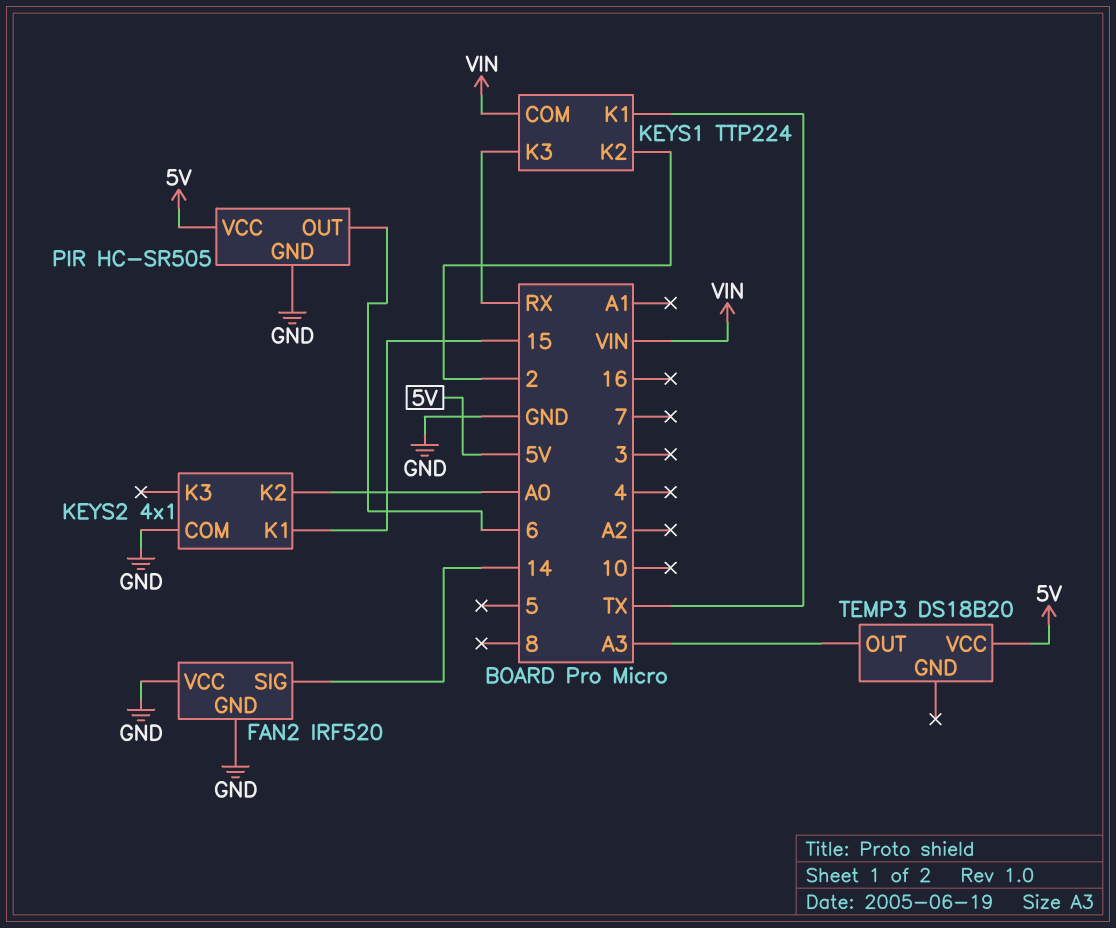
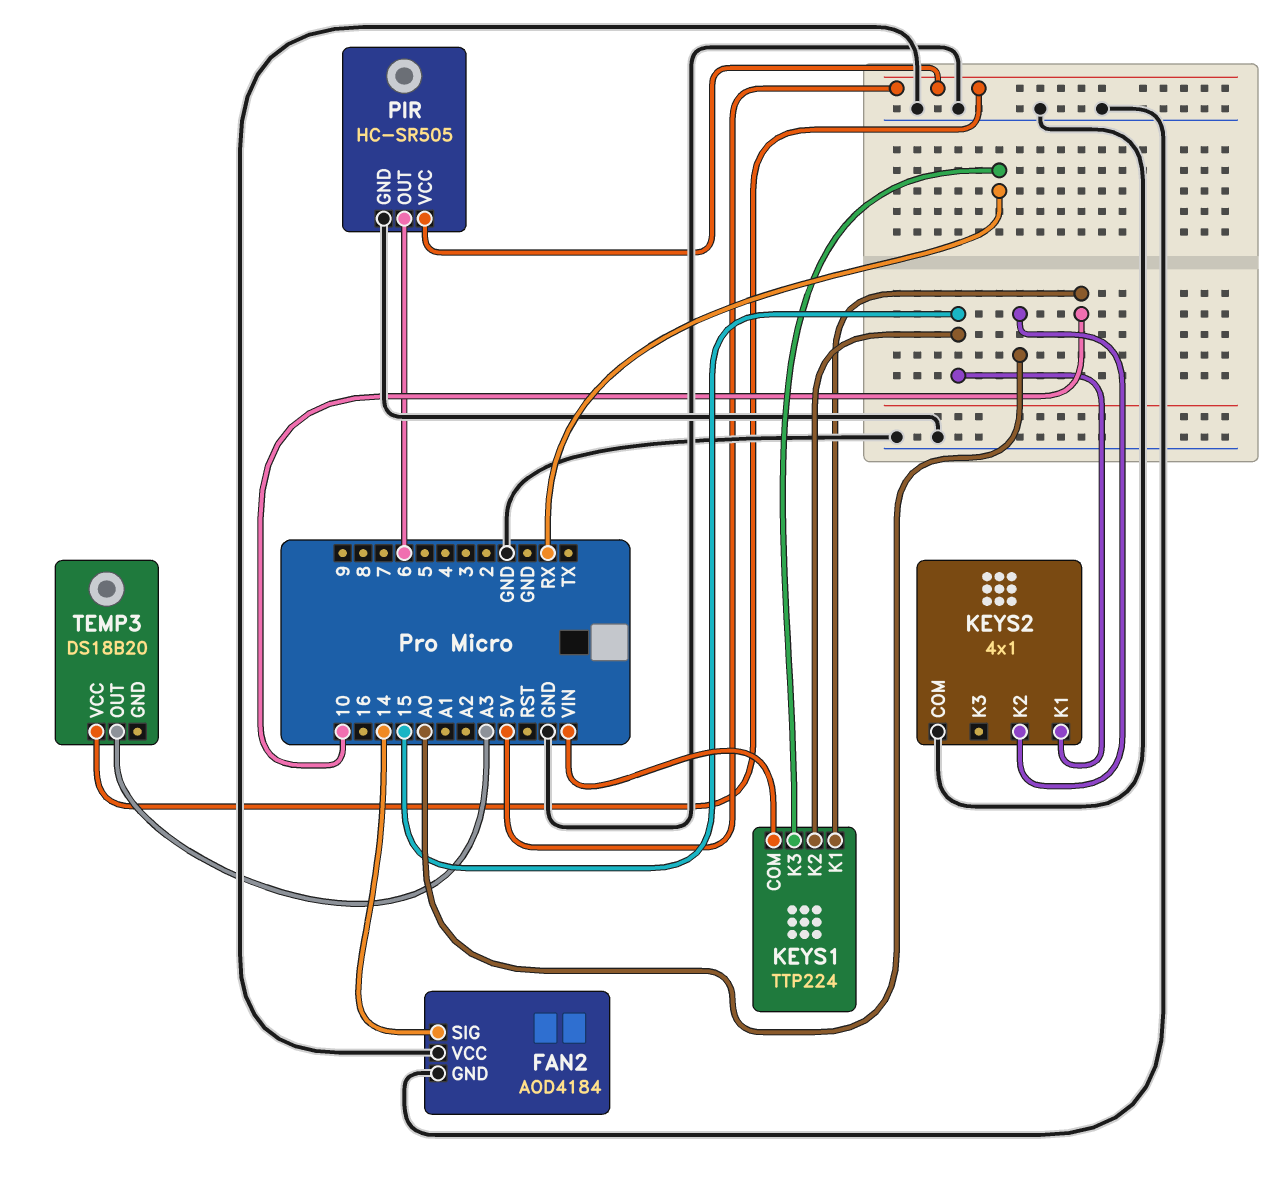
FAN2: IRF520 -> AOD4184
KEYS1 pin K1: TX -> 10
KEYS1 pin K2: 2 -> 15

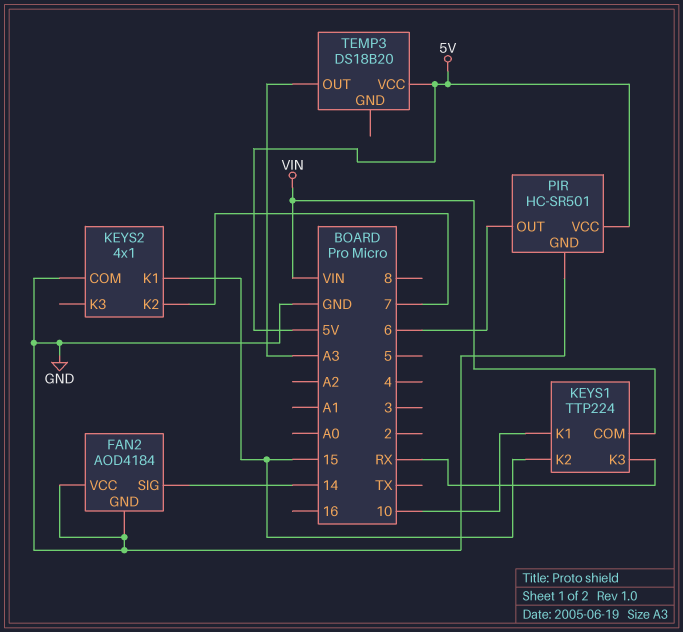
KEYS2 pin K2: A0 -> 7
PIR: HC-SR505 -> HC-SR501

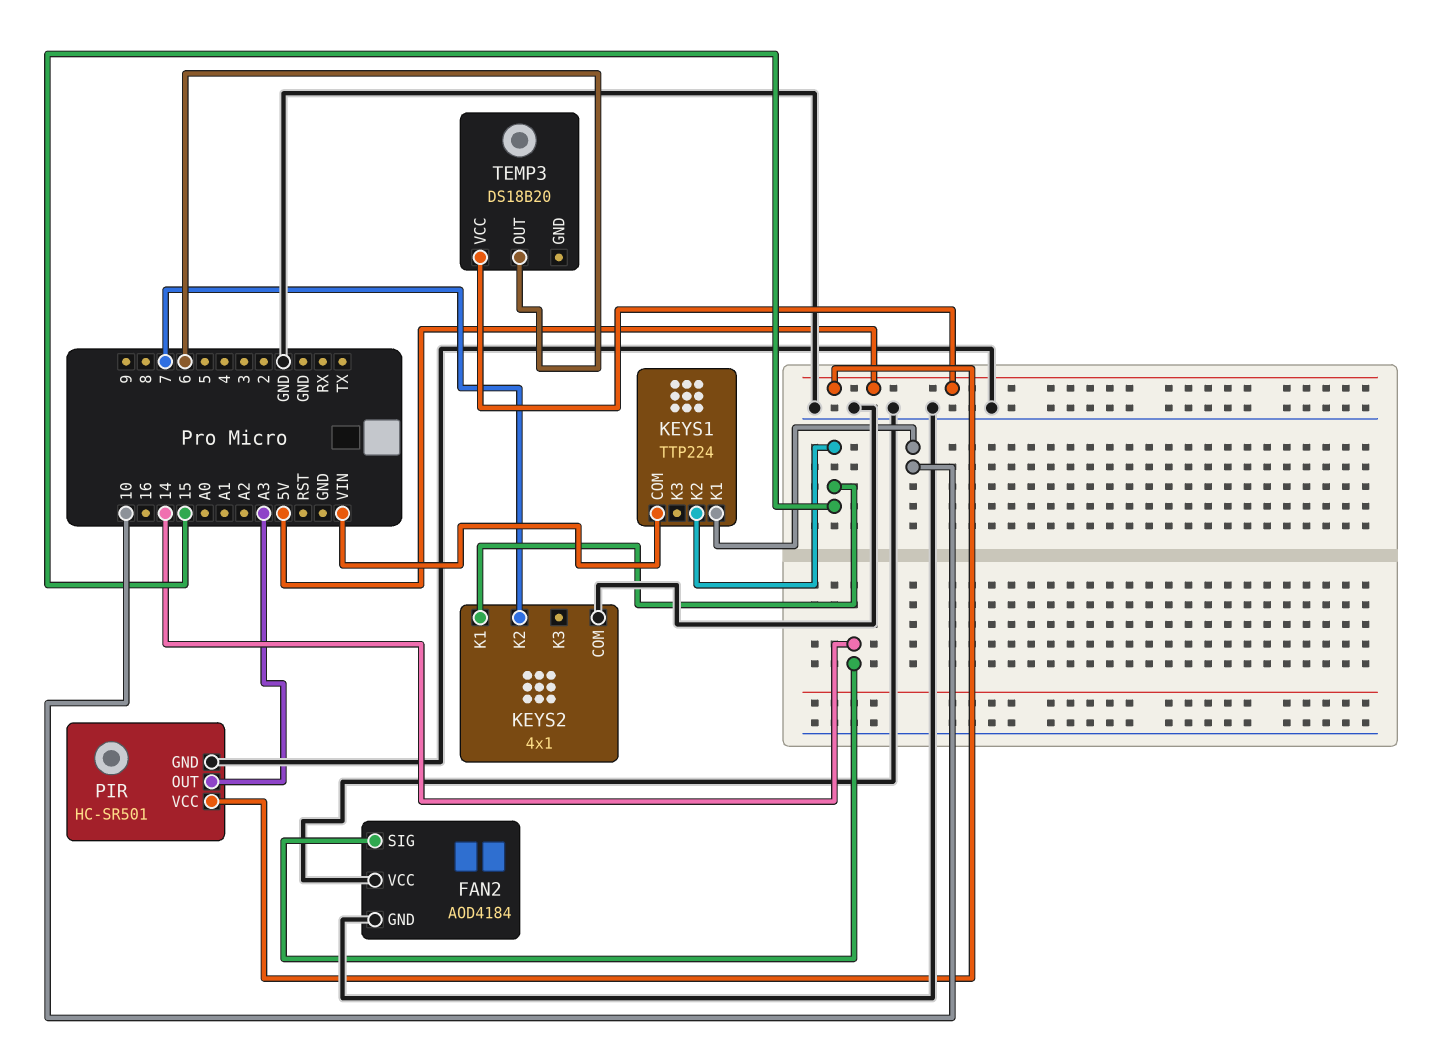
KEYS1 pin K3: RX -> none
PIR pin OUT: 6 -> A3
TEMP3 pin OUT: A3 -> 6

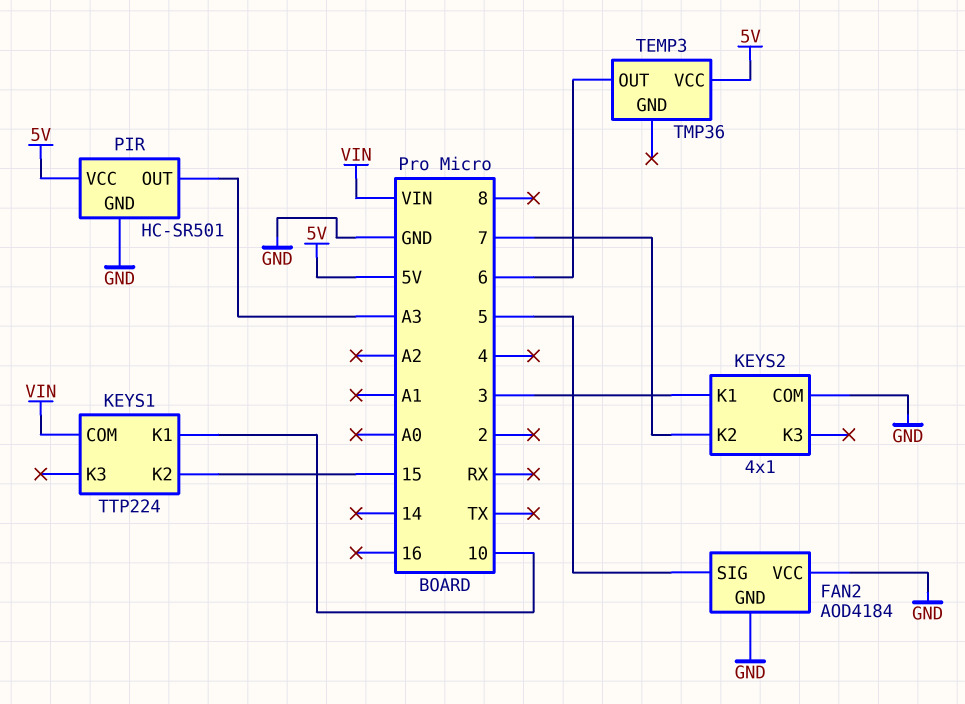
FAN2 pin SIG: 14 -> 5
KEYS2 pin K1: 15 -> 3
TEMP3: DS18B20 -> TMP36

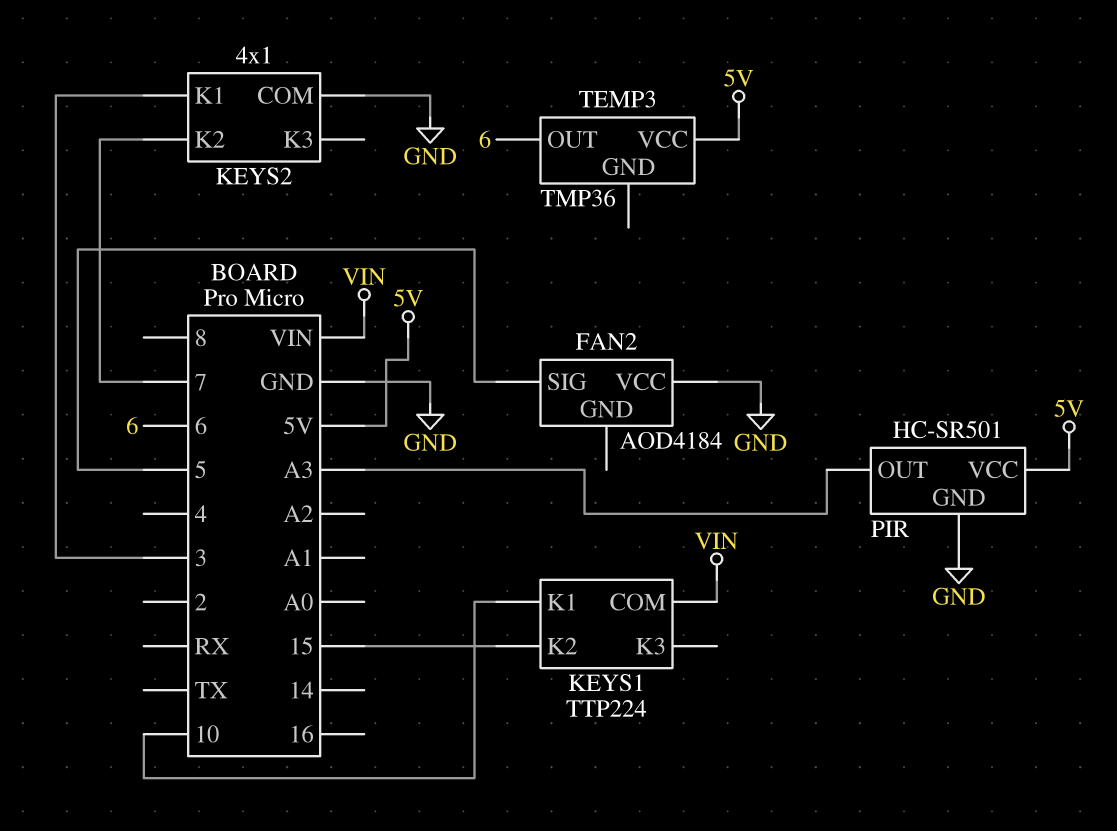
FAN2 pin GND: GND -> none

